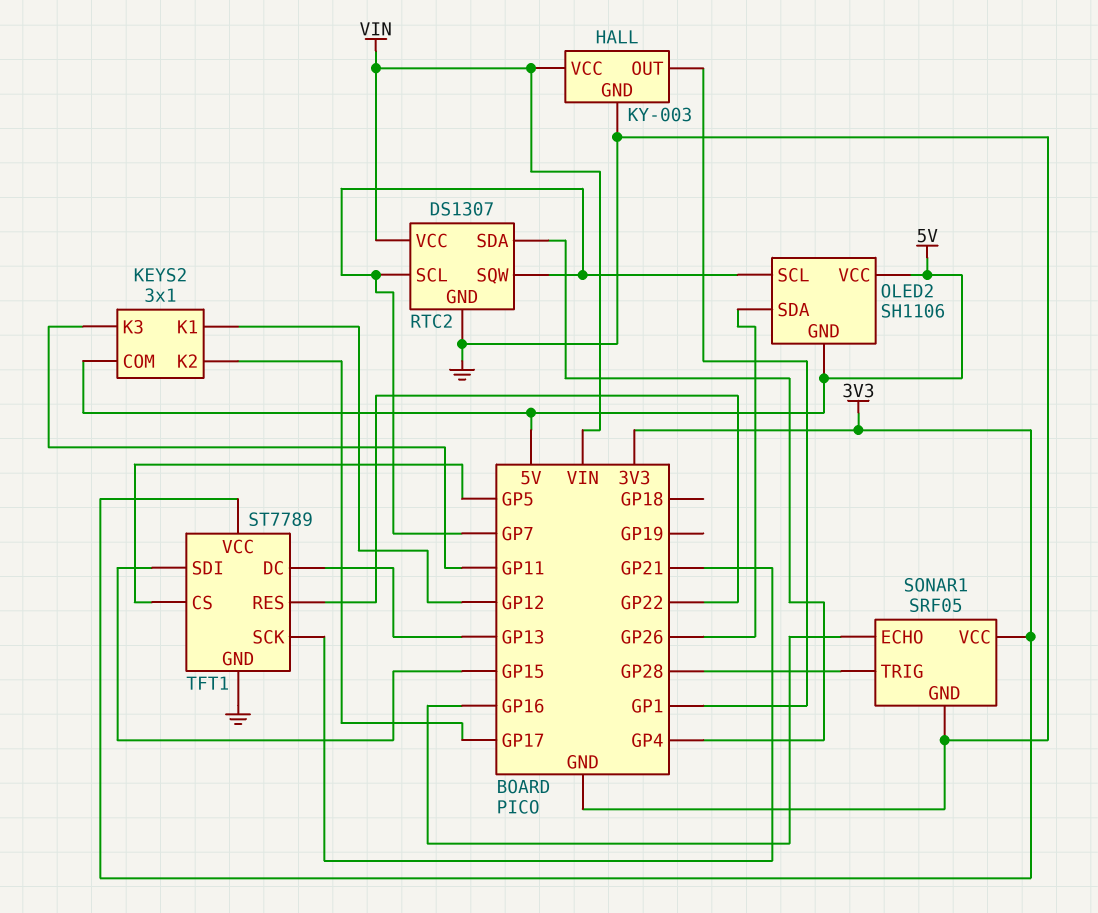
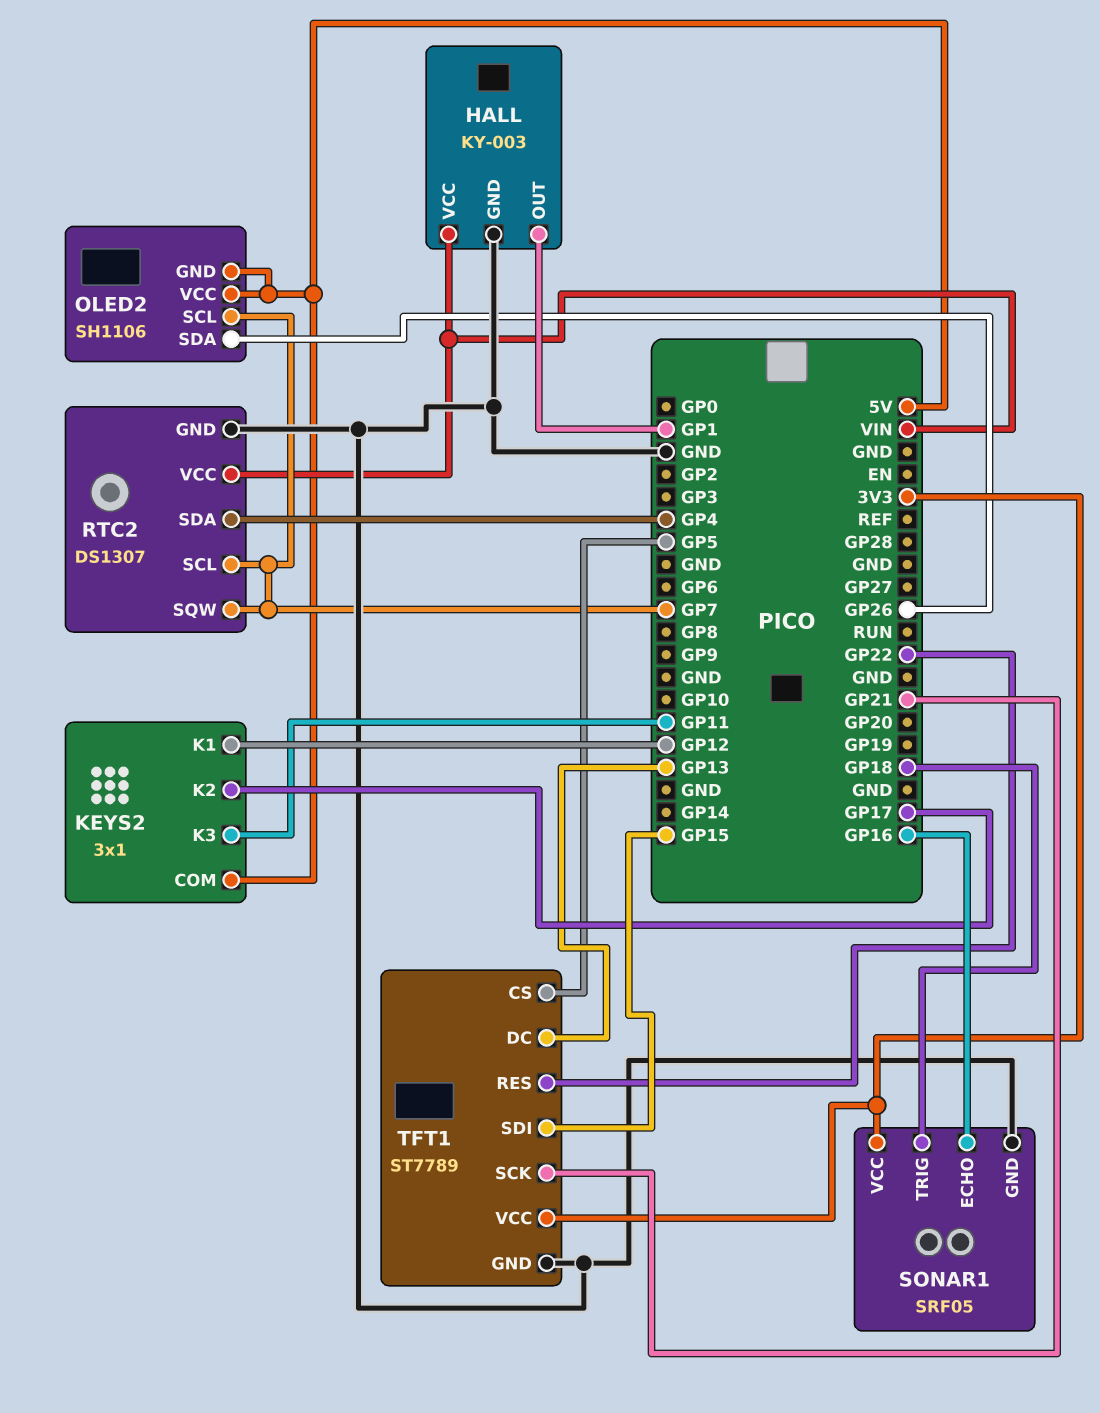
SONAR1 pin TRIG: GP28 -> GP18

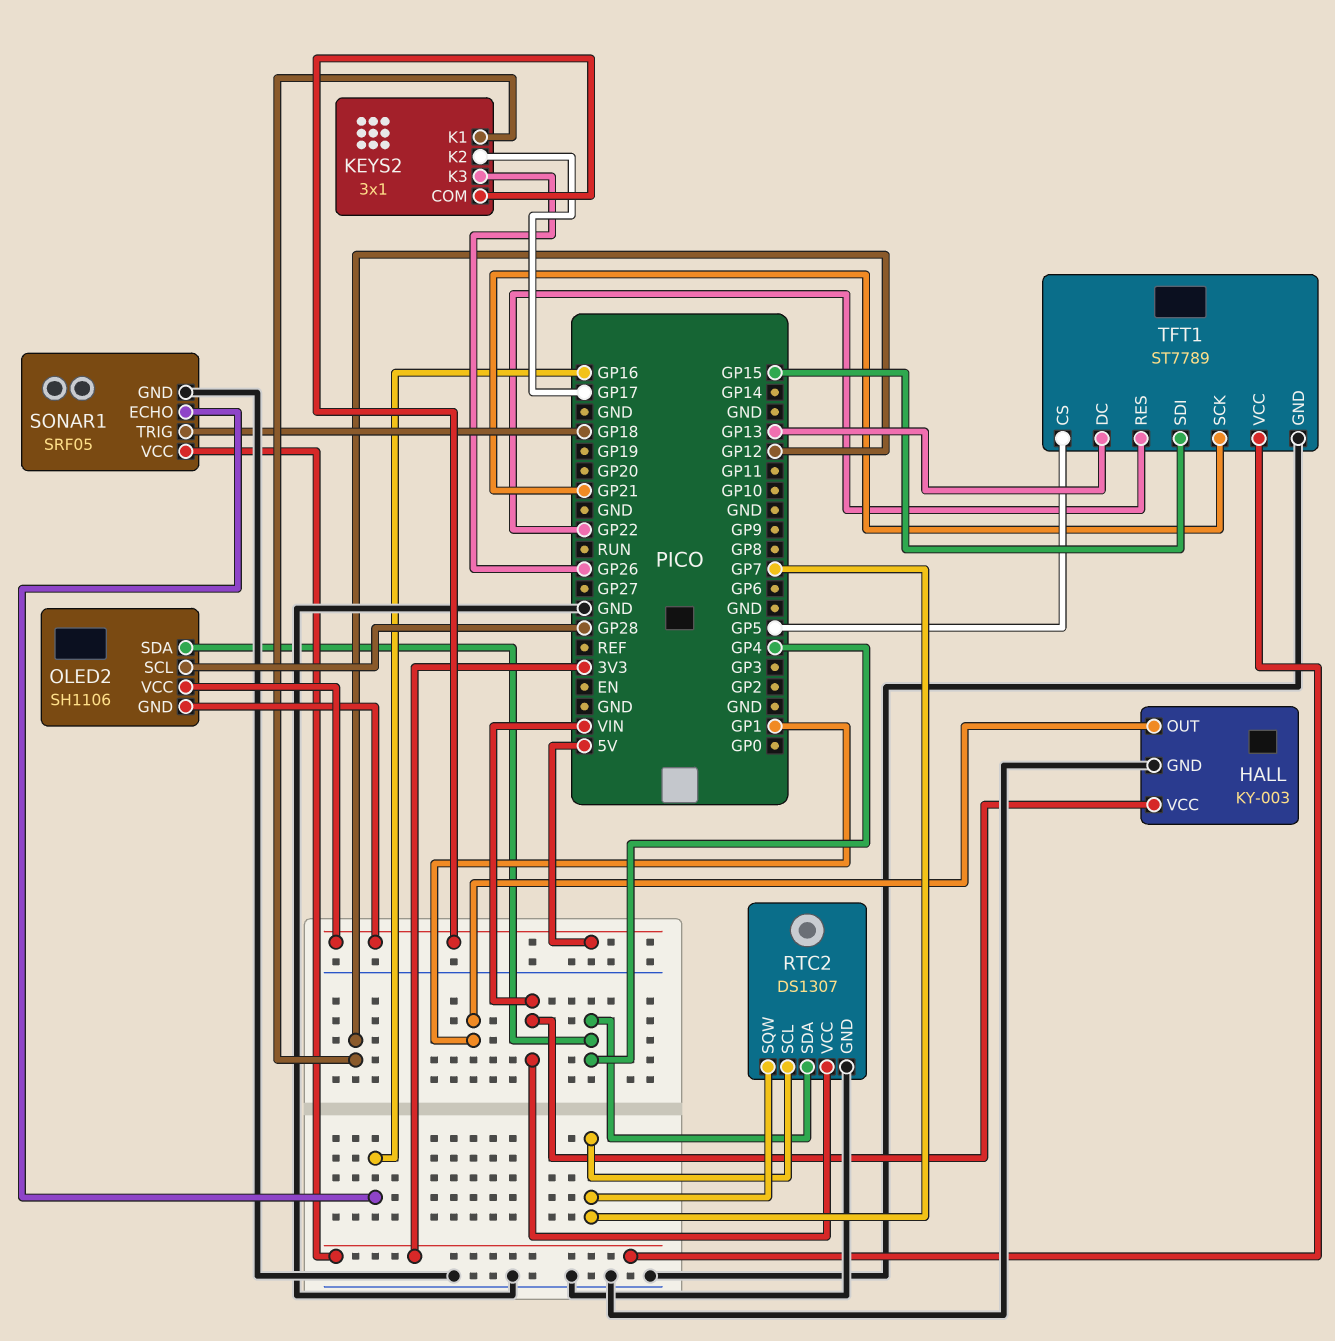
KEYS2 pin K3: GP11 -> GP26
OLED2 pin SCL: GP7 -> GP28
OLED2 pin SDA: GP26 -> GP4

